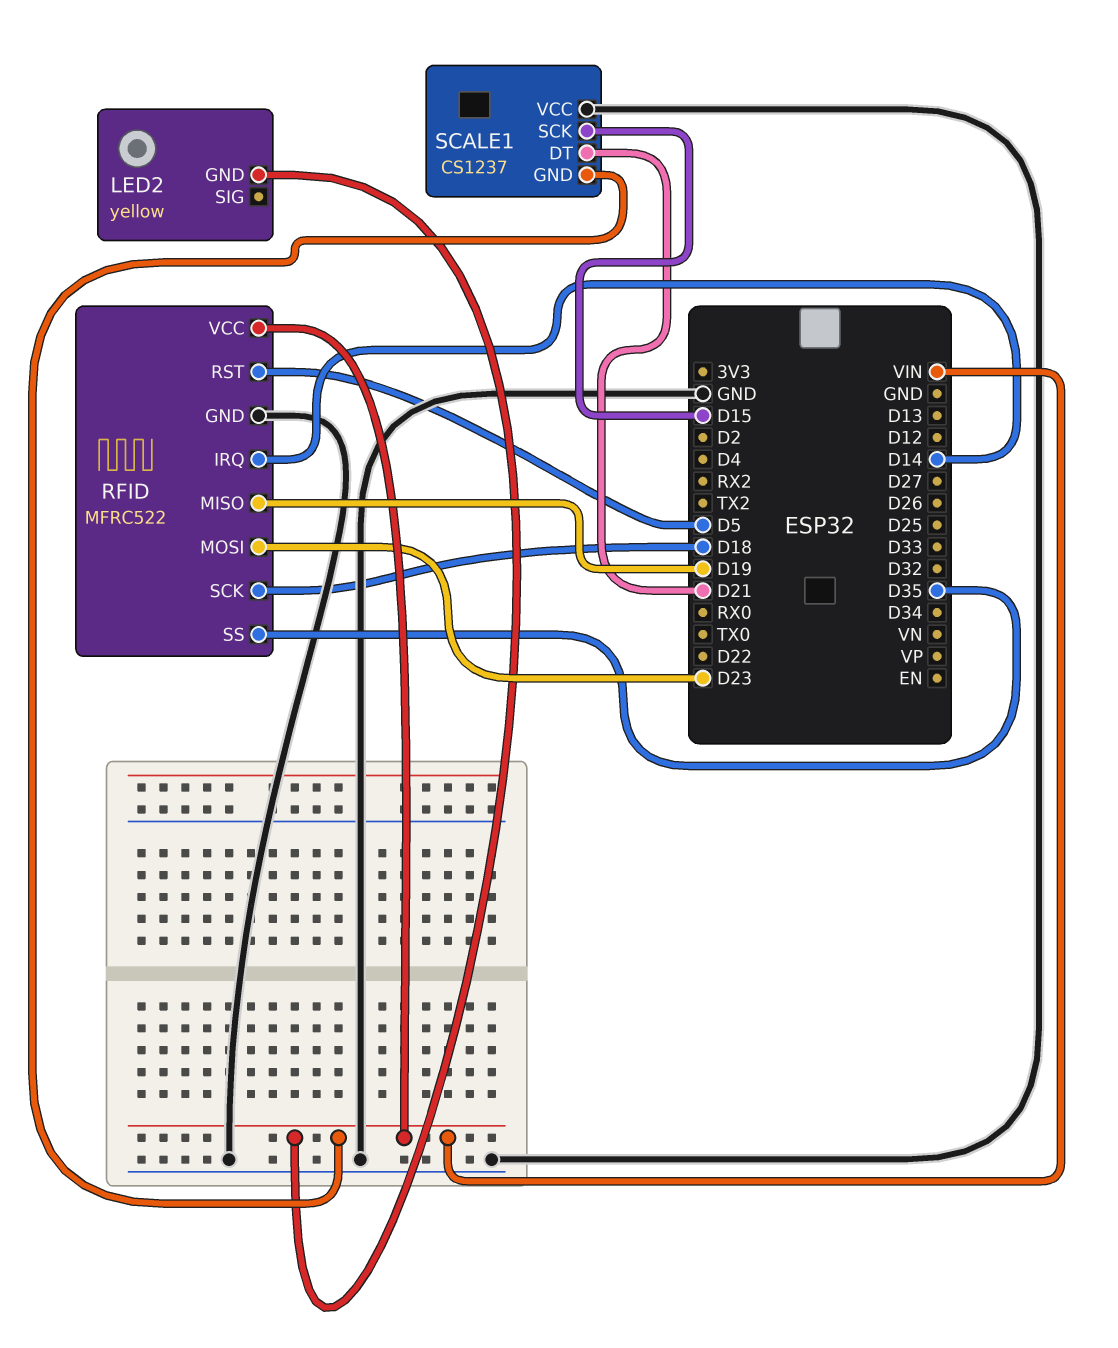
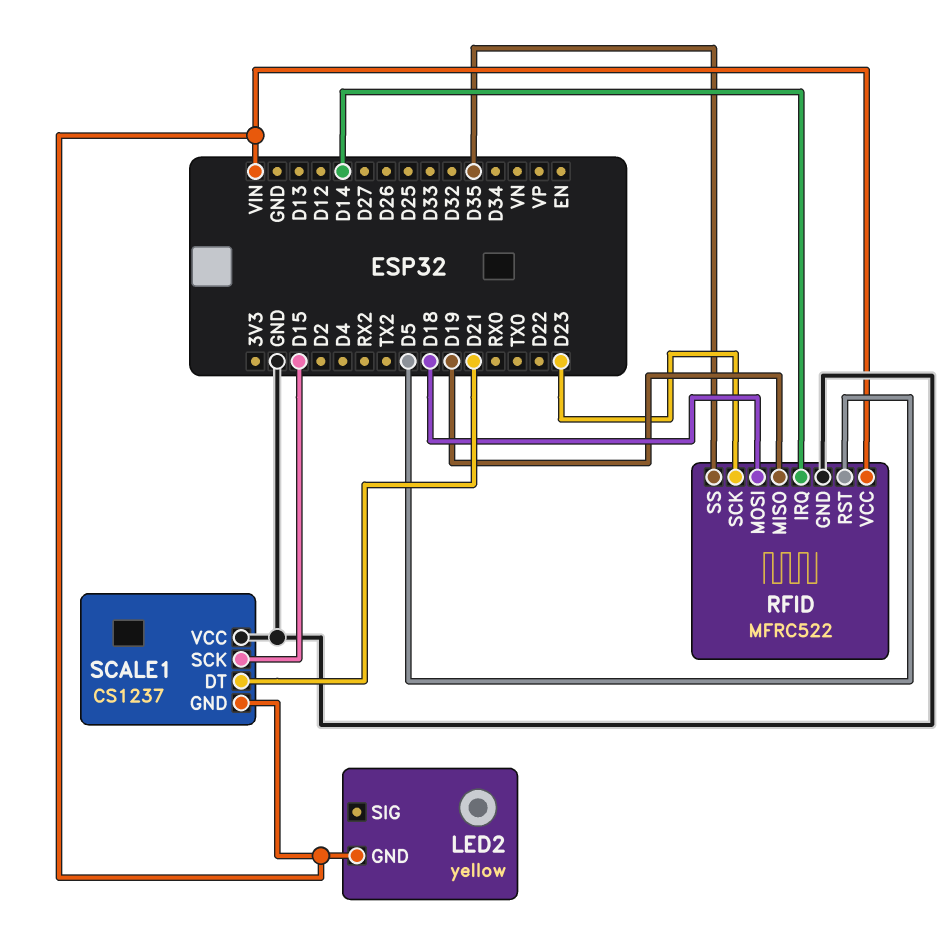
RFID pin MOSI: D23 -> D18
RFID pin SCK: D18 -> D23

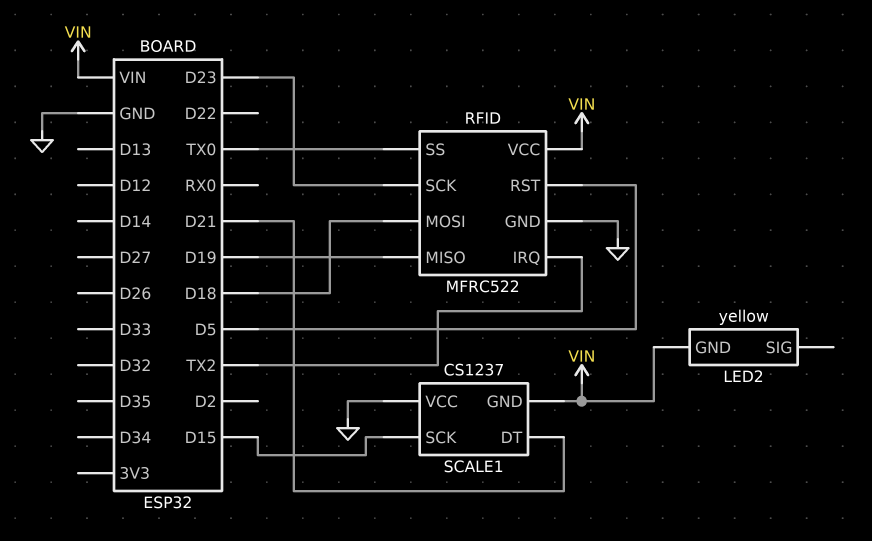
RFID pin IRQ: D14 -> TX2
RFID pin SS: D35 -> TX0

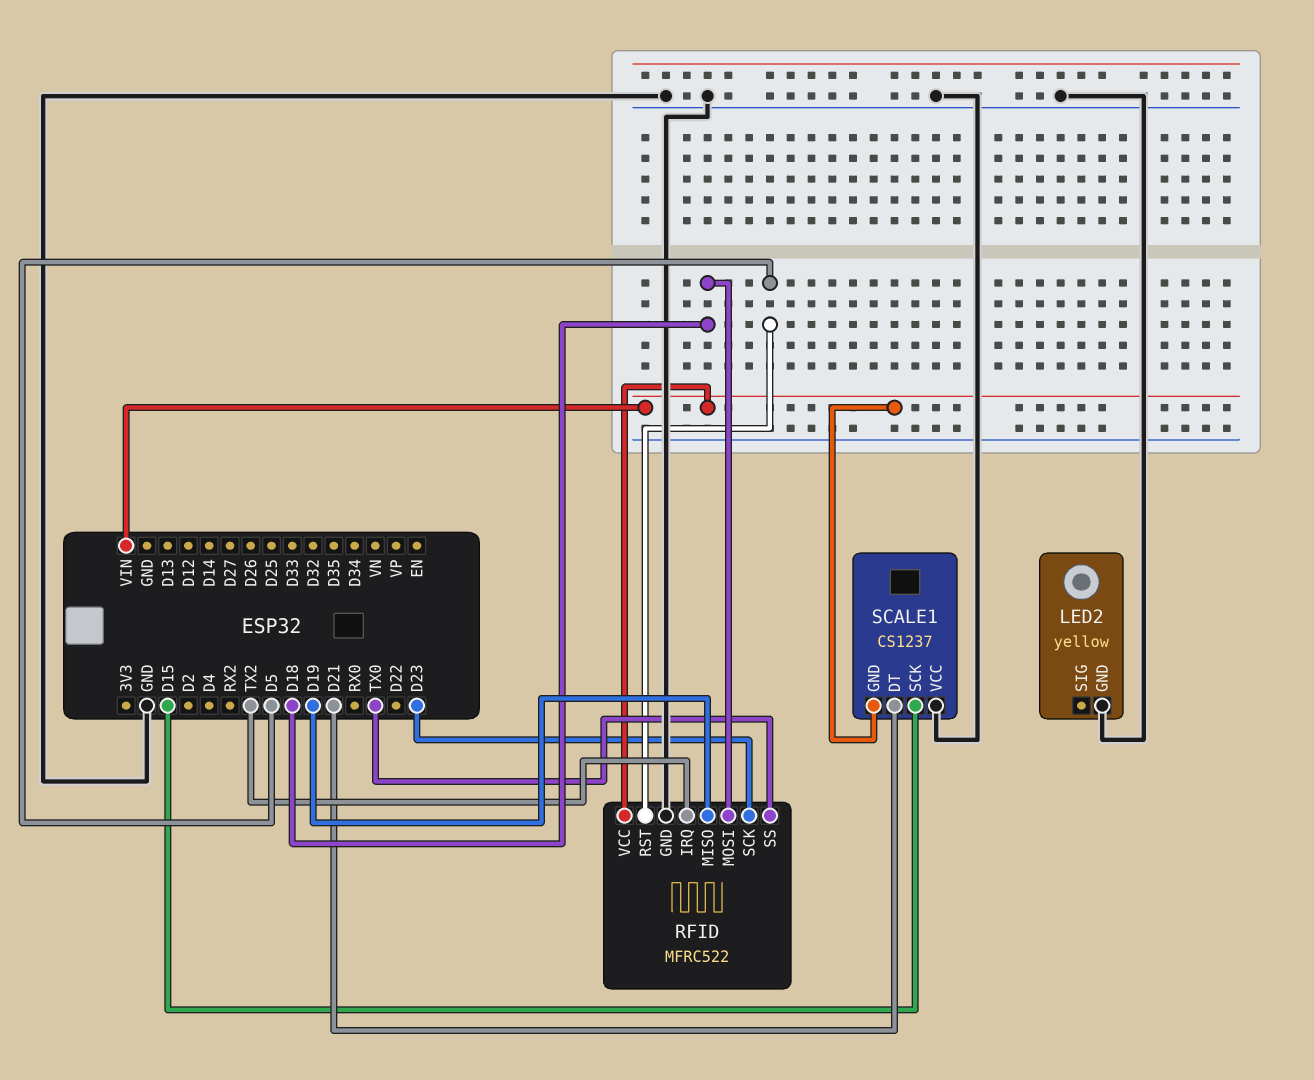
LED2 pin GND: VIN -> GND

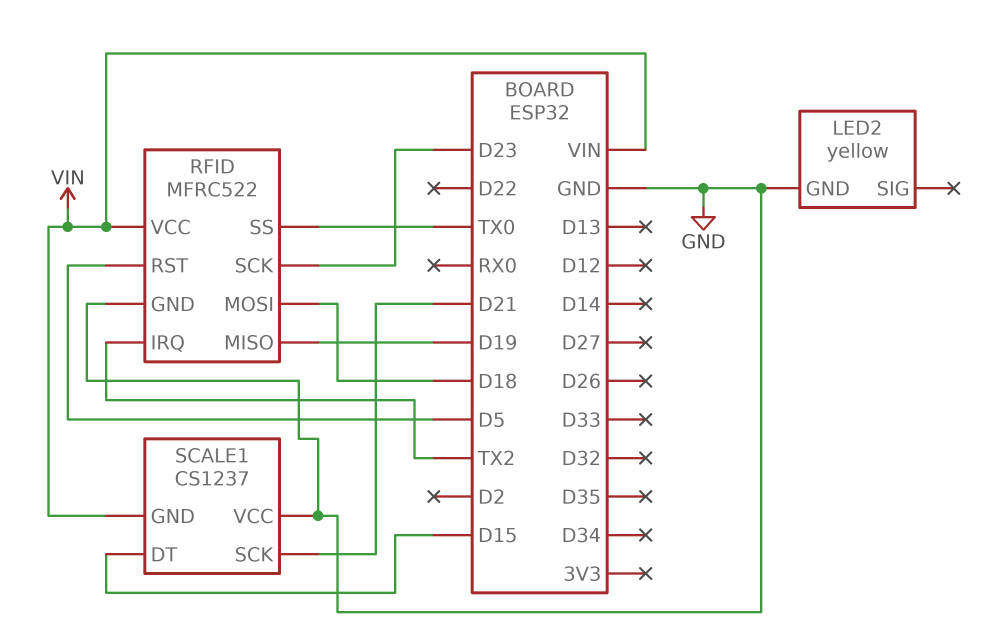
SCALE1 pin DT: D21 -> D15
SCALE1 pin SCK: D15 -> D21

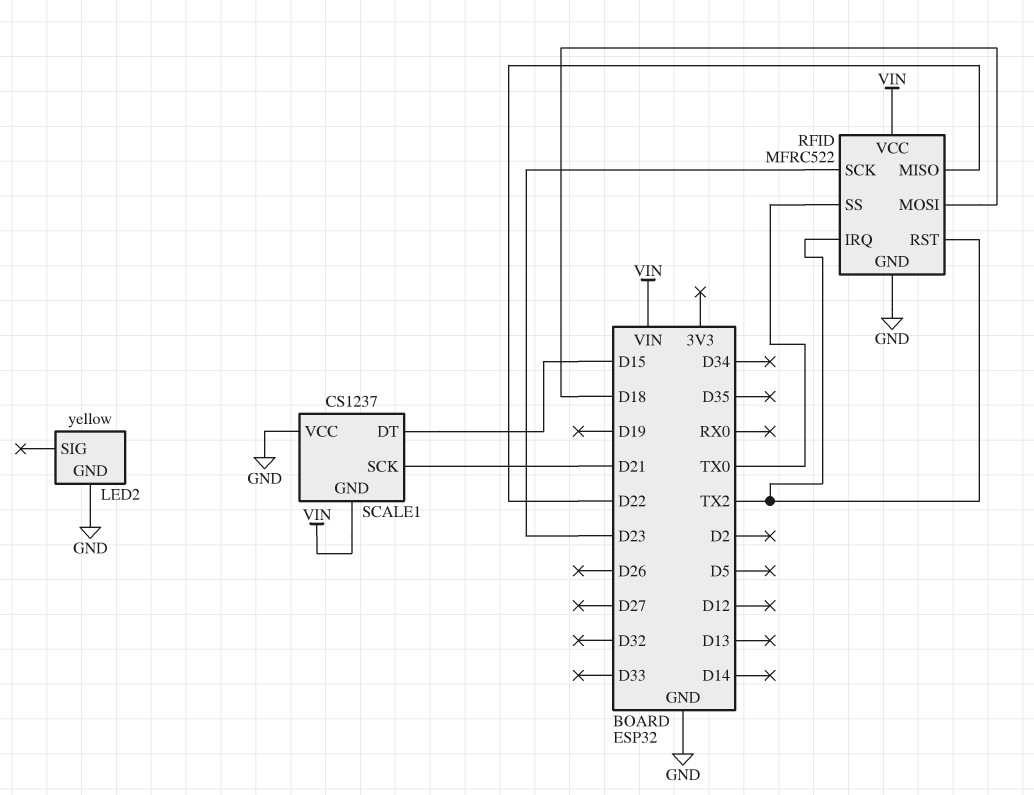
RFID pin MISO: D19 -> D22
RFID pin RST: D5 -> TX2

